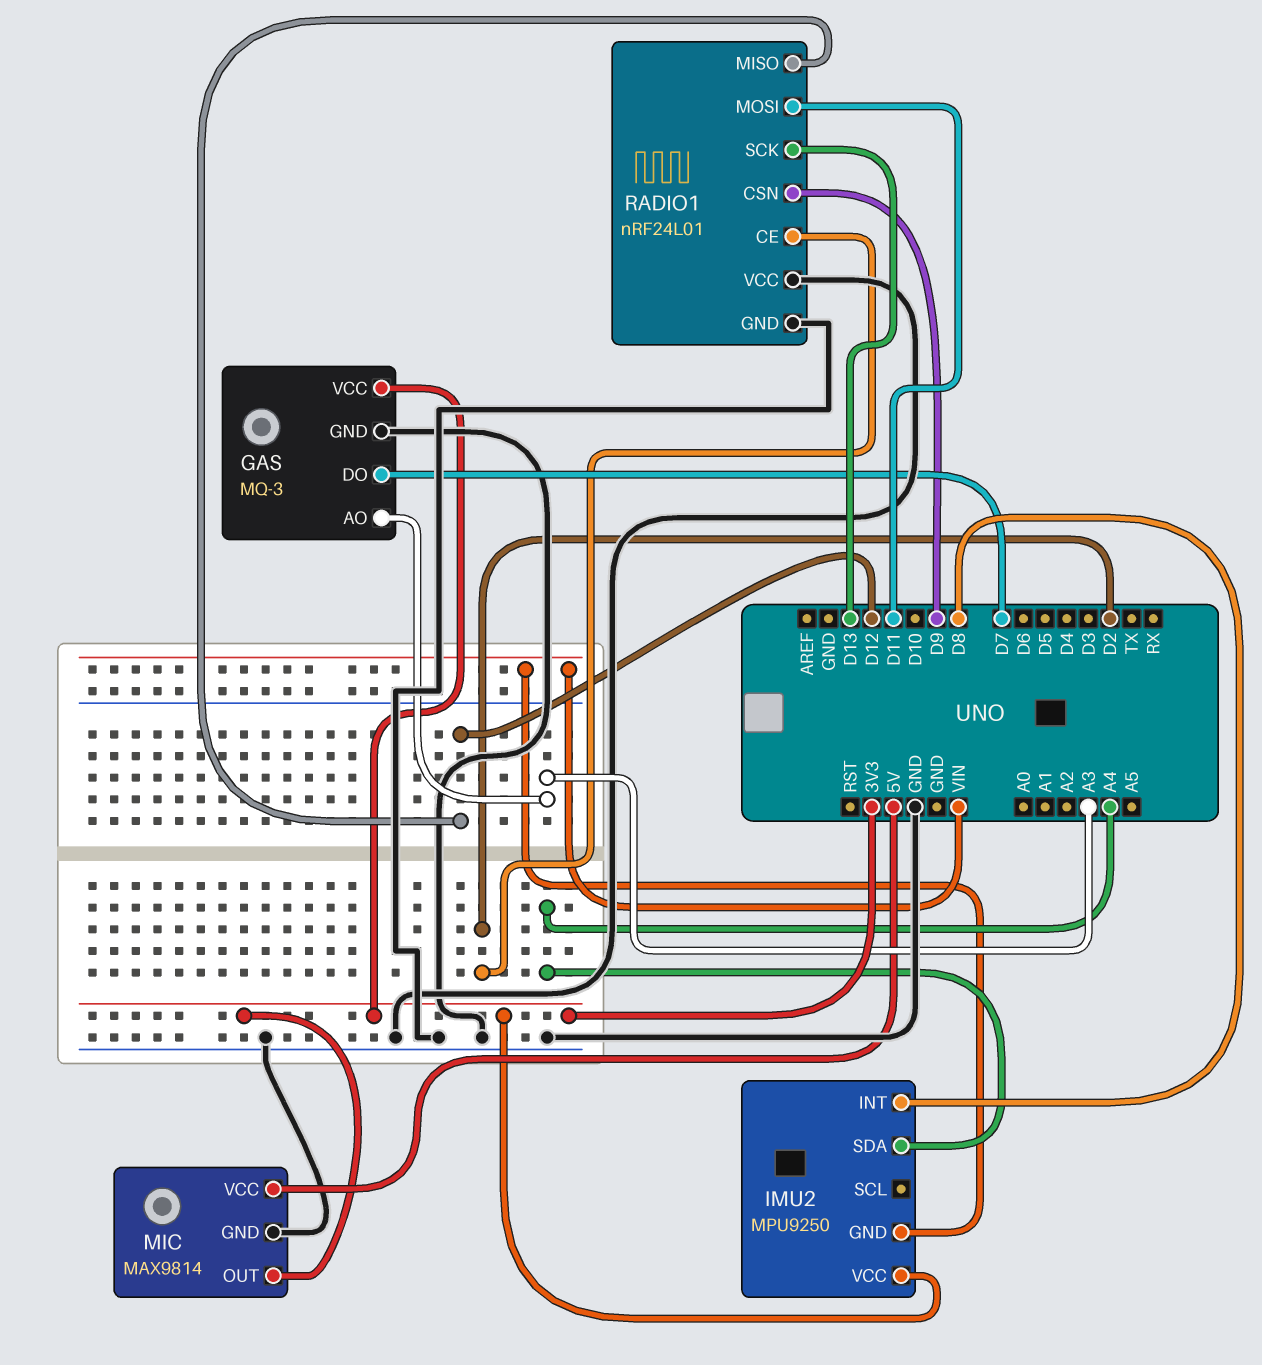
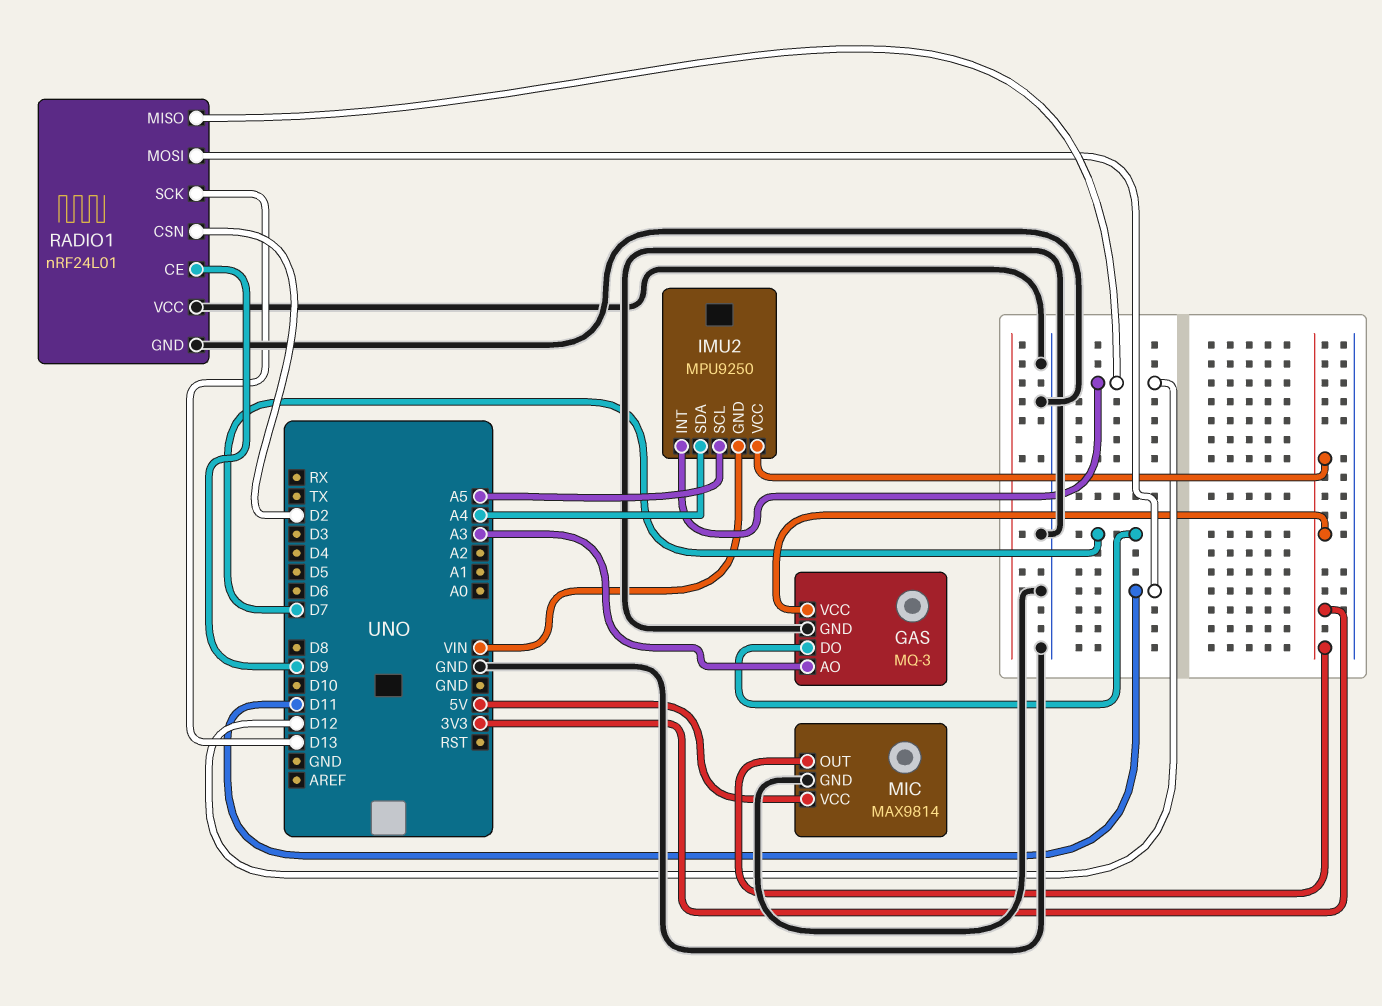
IMU2 pin INT: D8 -> D12
IMU2 pin SCL: none -> A5
RADIO1 pin CE: D2 -> D9
RADIO1 pin CSN: D9 -> D2

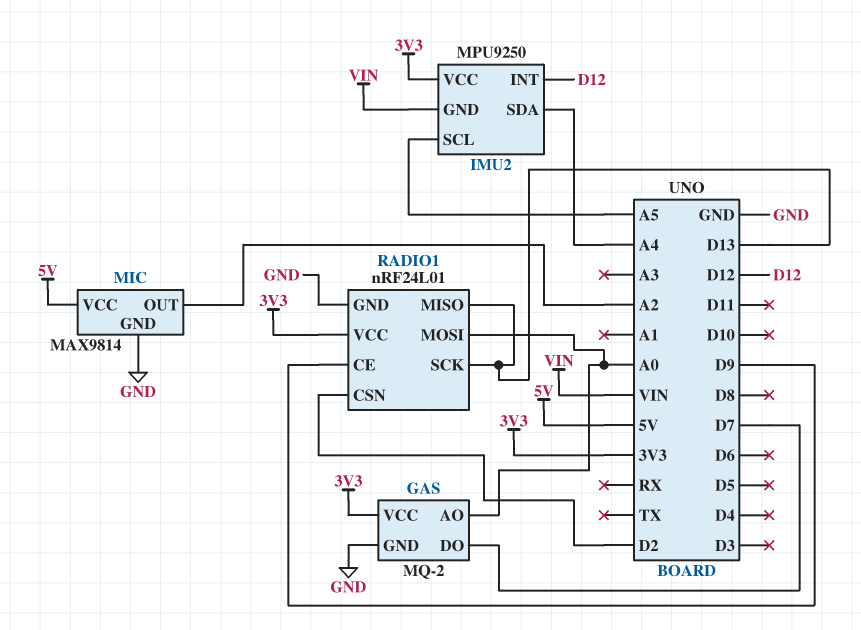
GAS: MQ-3 -> MQ-2
GAS pin AO: A3 -> A0
MIC pin OUT: 3V3 -> A2
RADIO1 pin MISO: D12 -> D13
RADIO1 pin MOSI: D11 -> A0
RADIO1 pin VCC: GND -> 3V3

